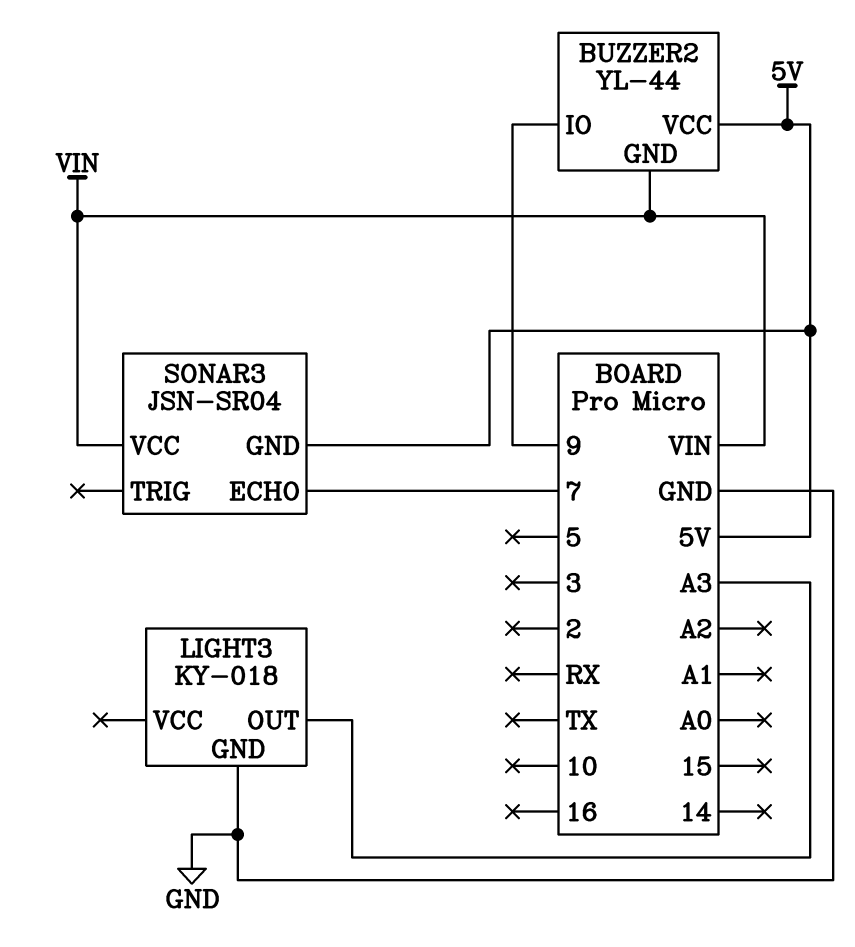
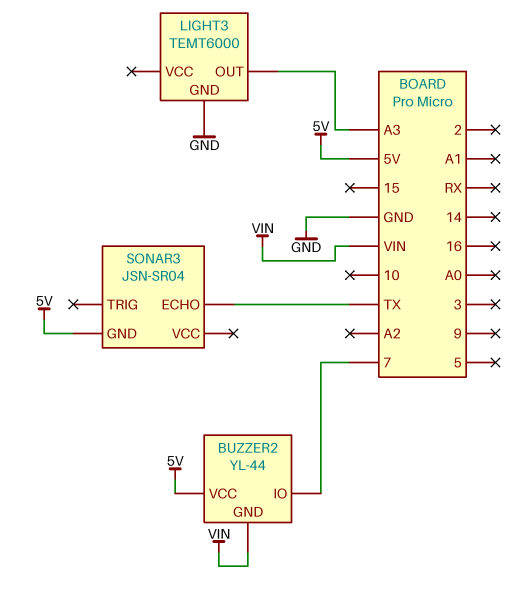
BUZZER2 pin IO: 9 -> 7
LIGHT3: KY-018 -> TEMT6000
SONAR3 pin ECHO: 7 -> TX
SONAR3 pin VCC: VIN -> none

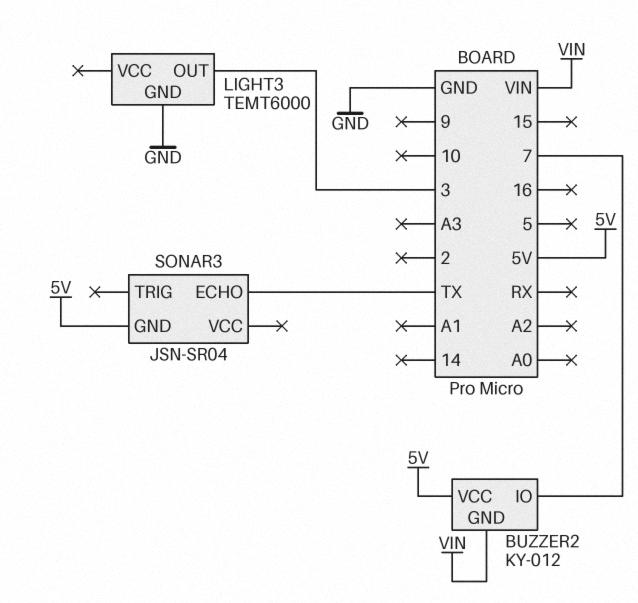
BUZZER2: YL-44 -> KY-012
LIGHT3 pin OUT: A3 -> 3

